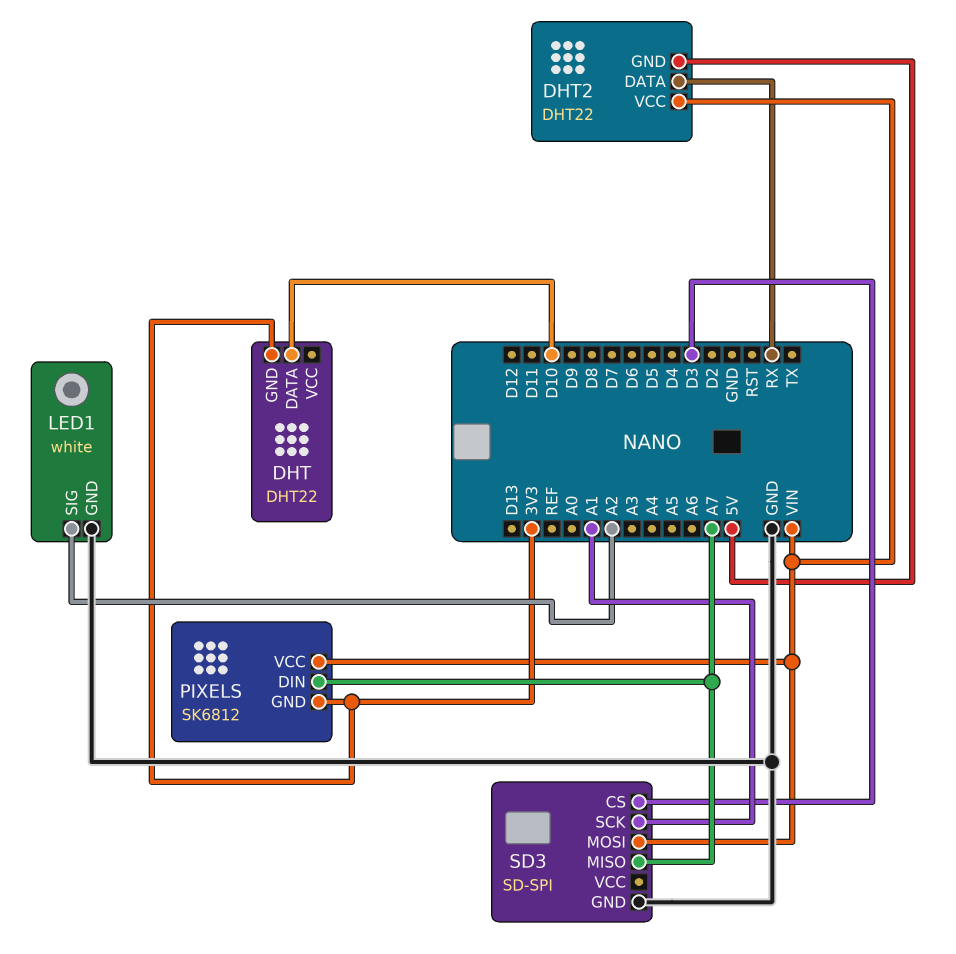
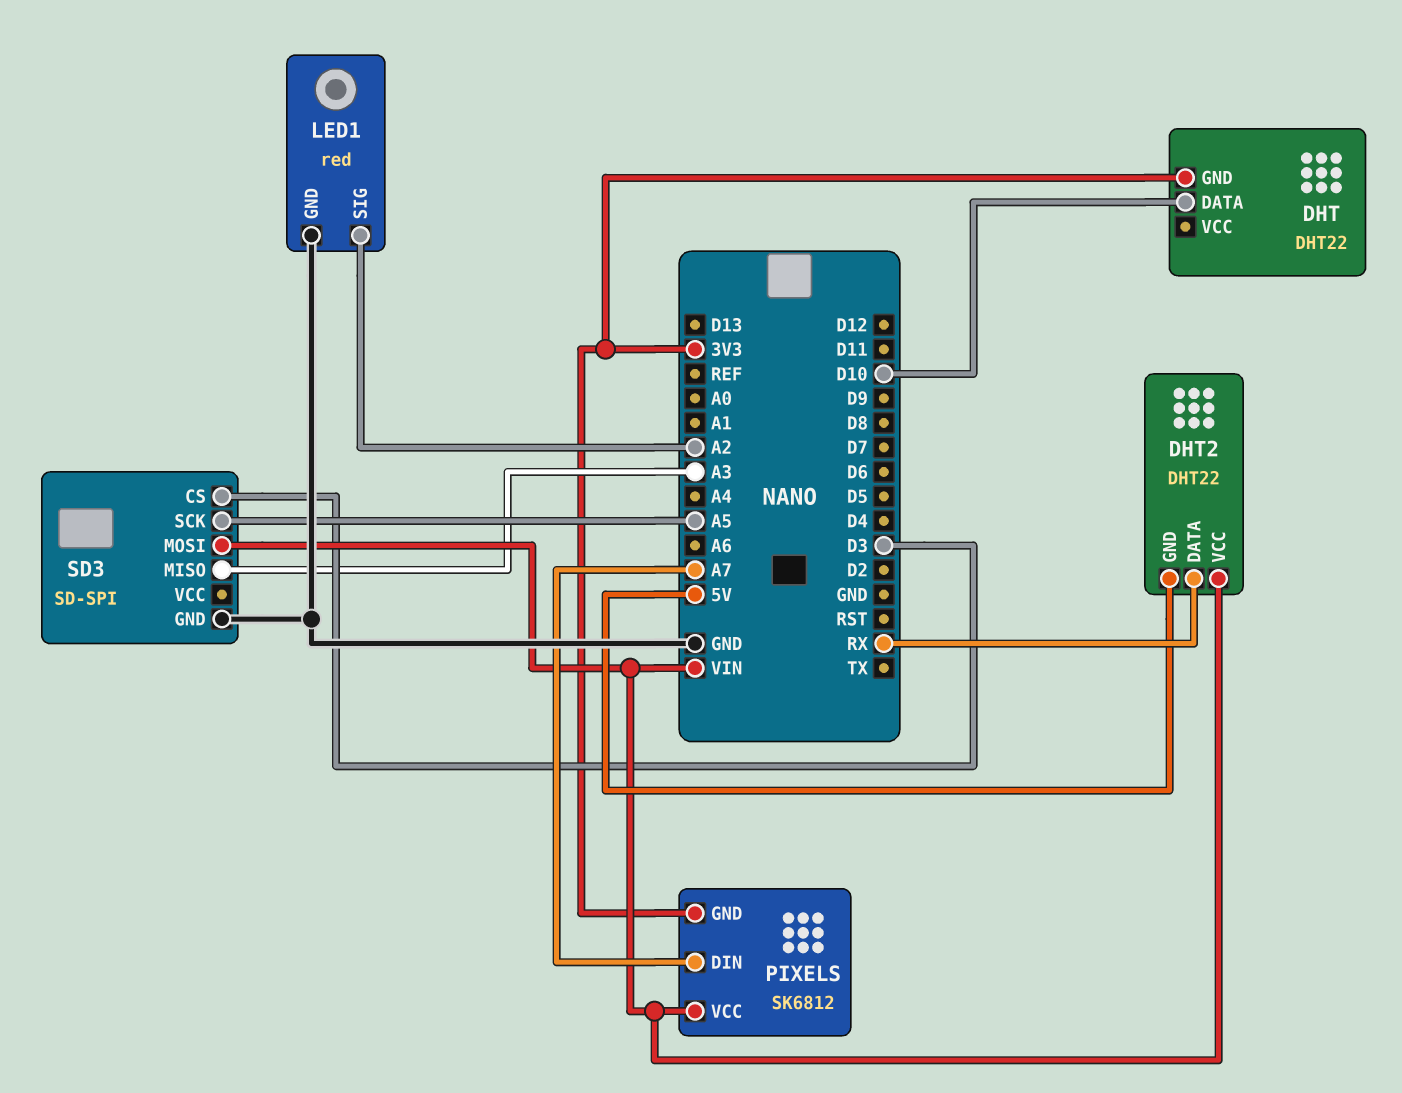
LED1: white -> red
SD3 pin MISO: A7 -> A3
SD3 pin SCK: A1 -> A5

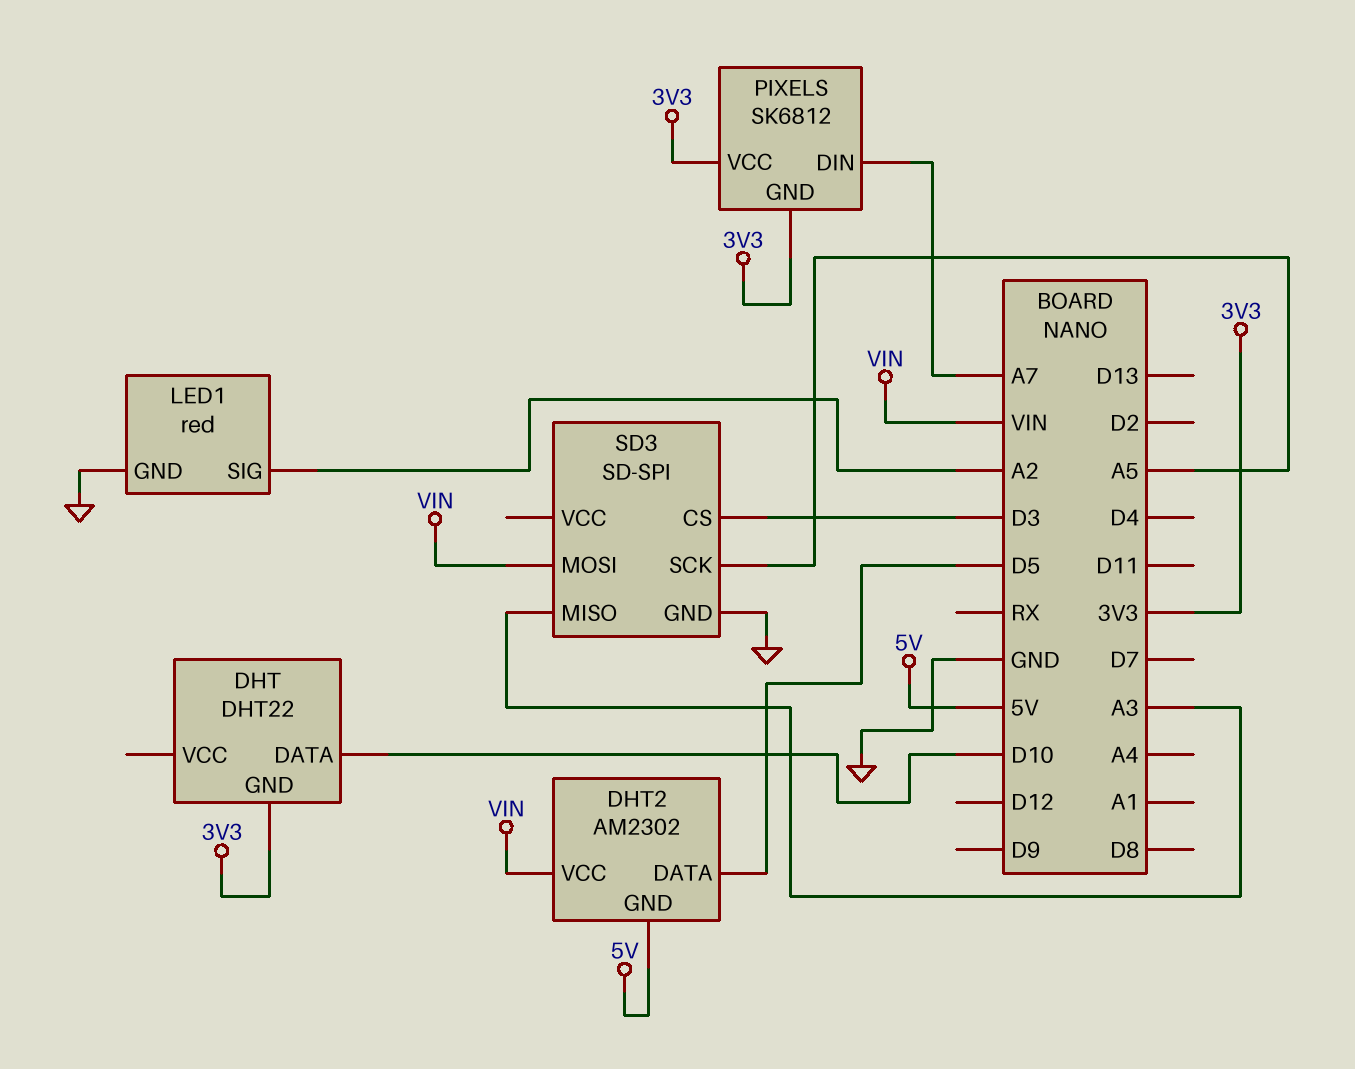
DHT2: DHT22 -> AM2302
DHT2 pin DATA: RX -> D5
PIXELS pin VCC: VIN -> 3V3

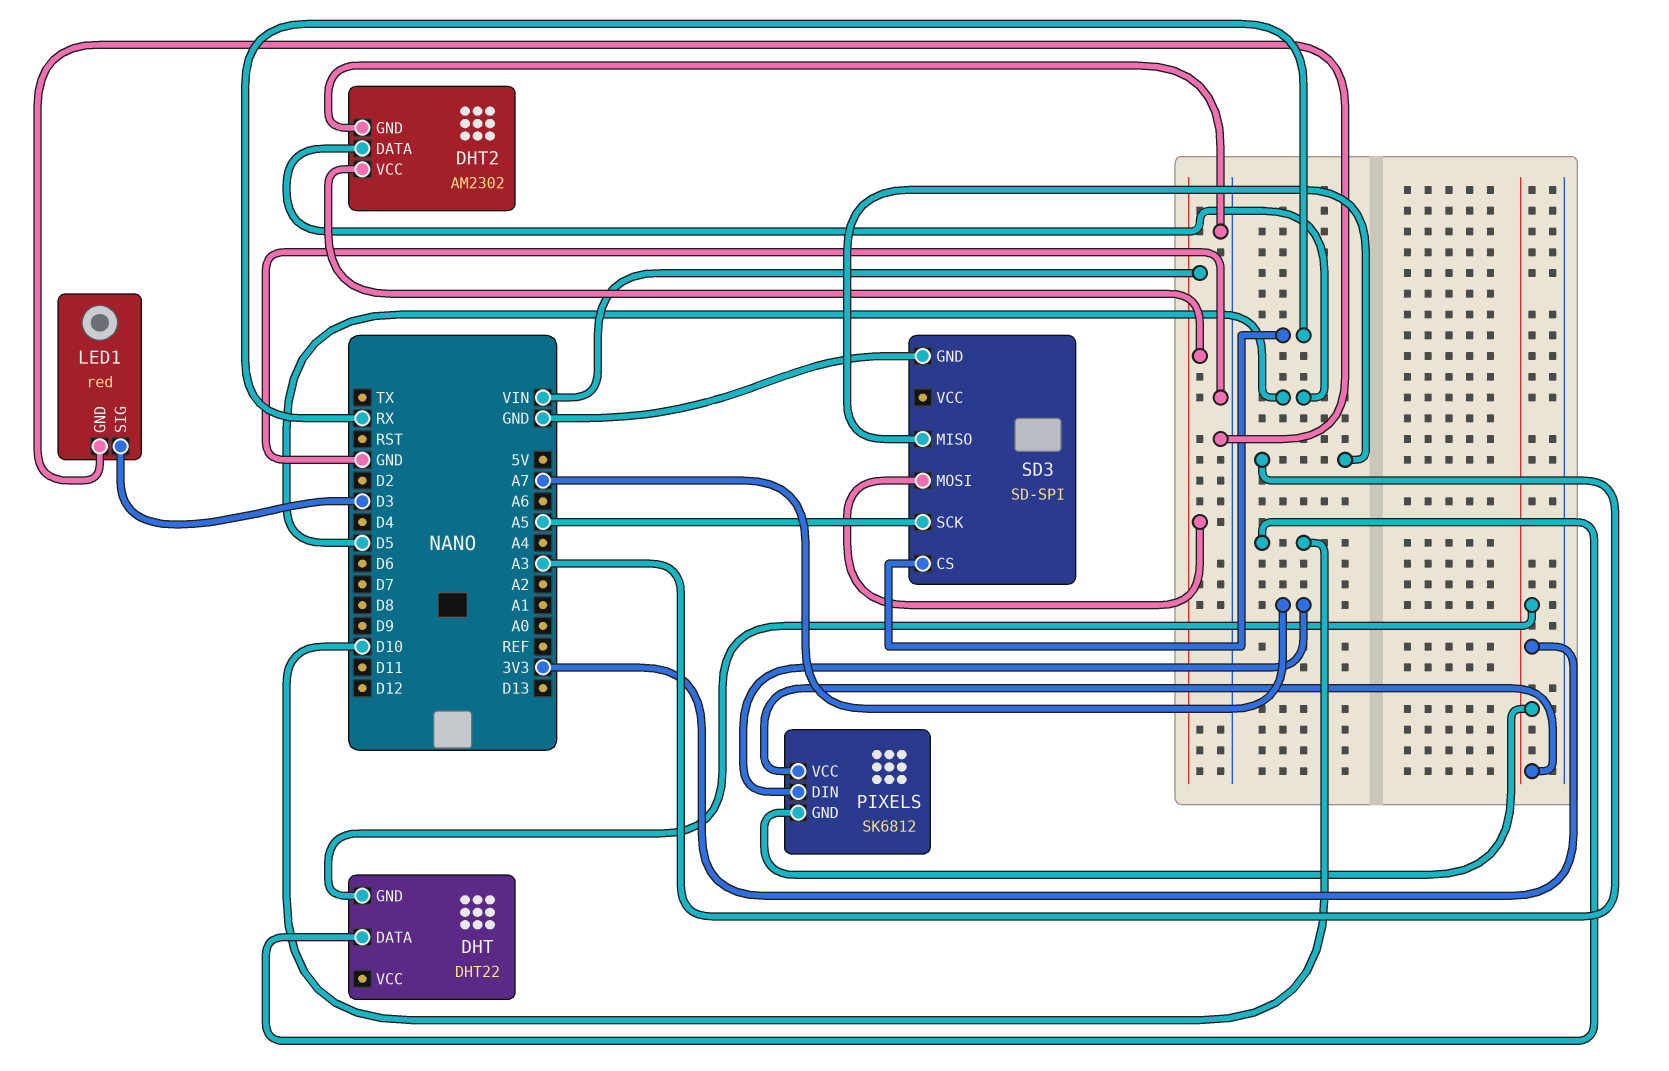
DHT2 pin GND: 5V -> GND
LED1 pin SIG: A2 -> D3
SD3 pin CS: D3 -> RX

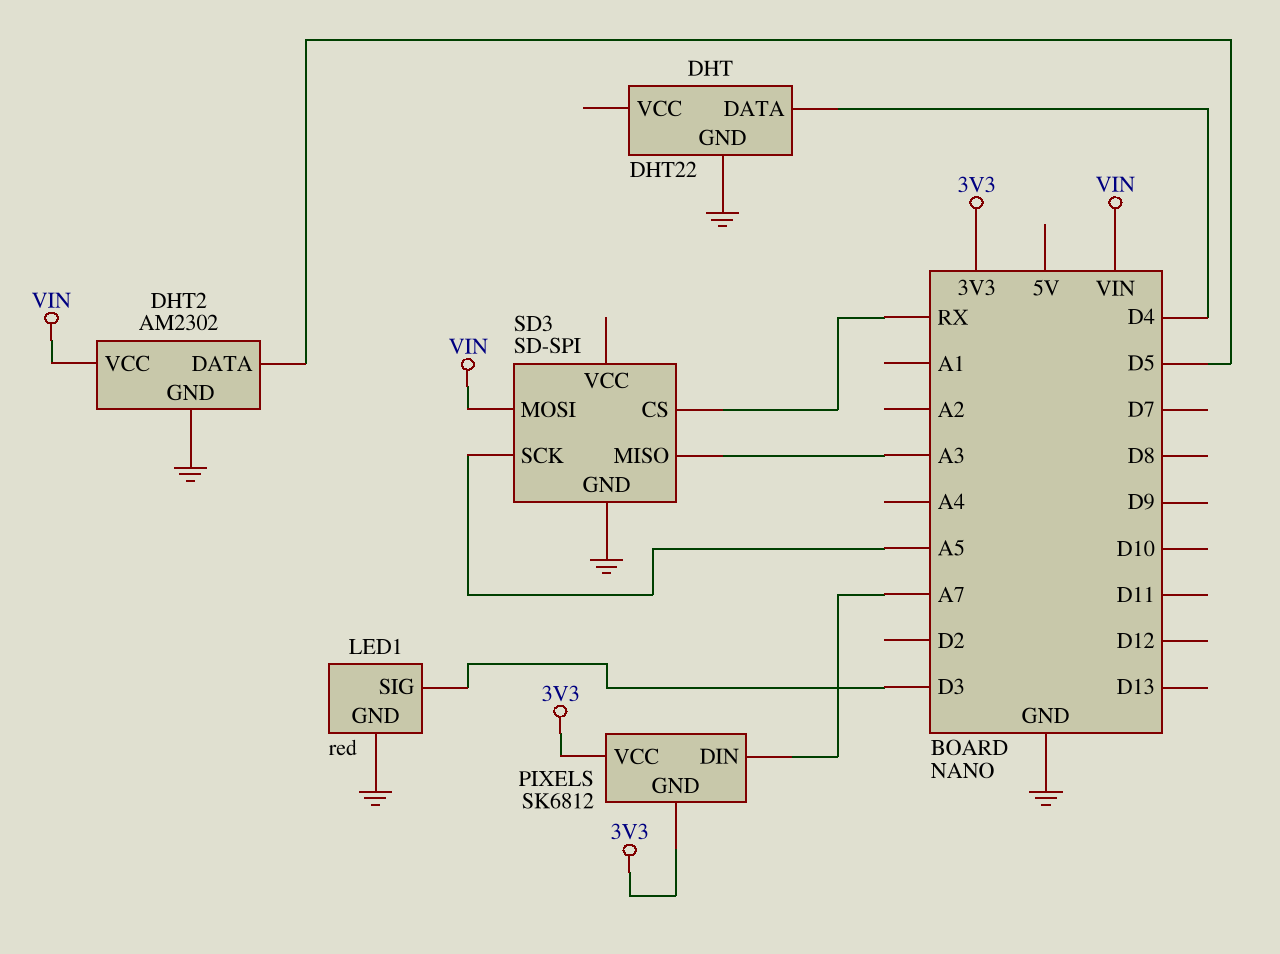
DHT pin DATA: D10 -> D4
DHT pin GND: 3V3 -> GND

